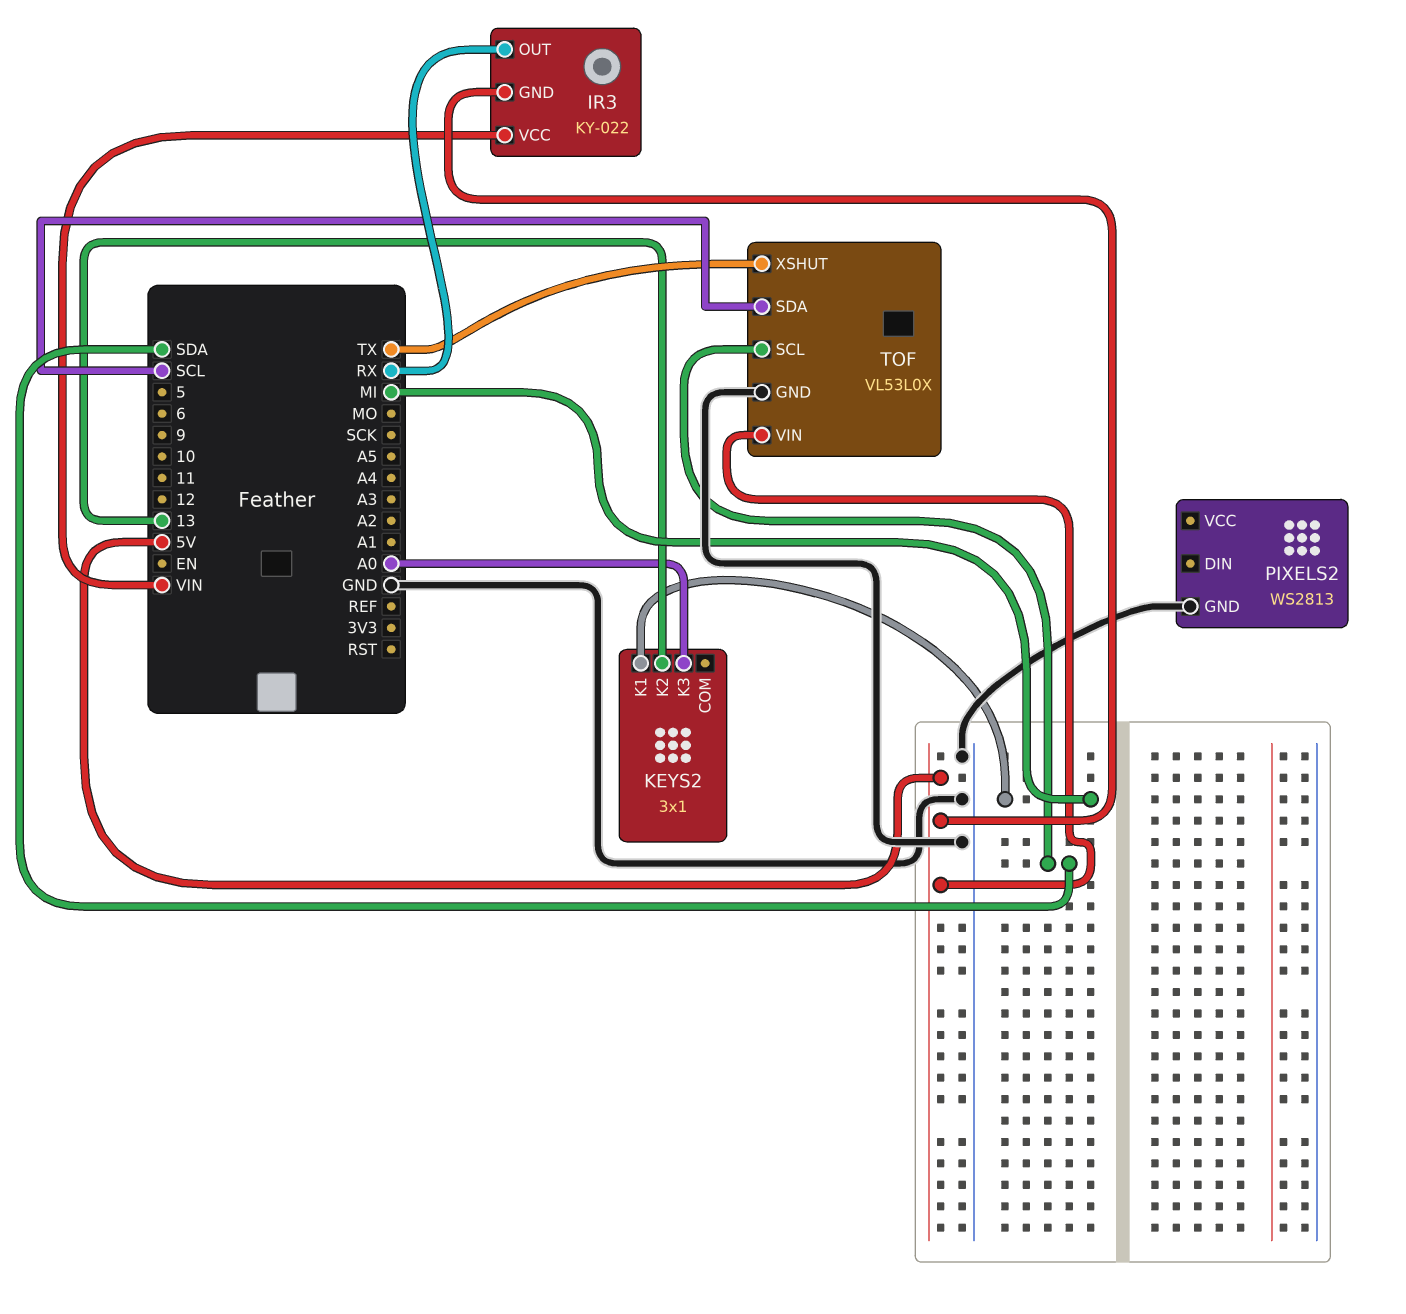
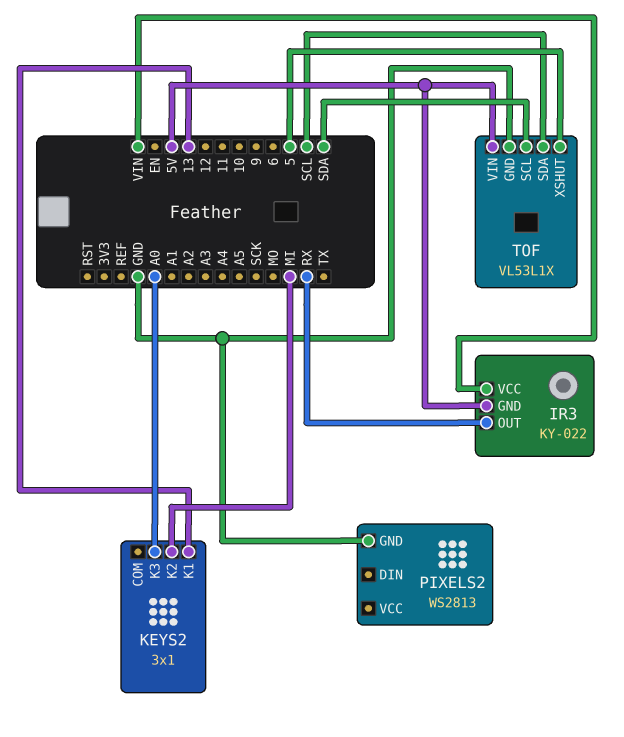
KEYS2 pin K1: MI -> 13
KEYS2 pin K2: 13 -> MI
TOF: VL53L0X -> VL53L1X
TOF pin XSHUT: TX -> 5

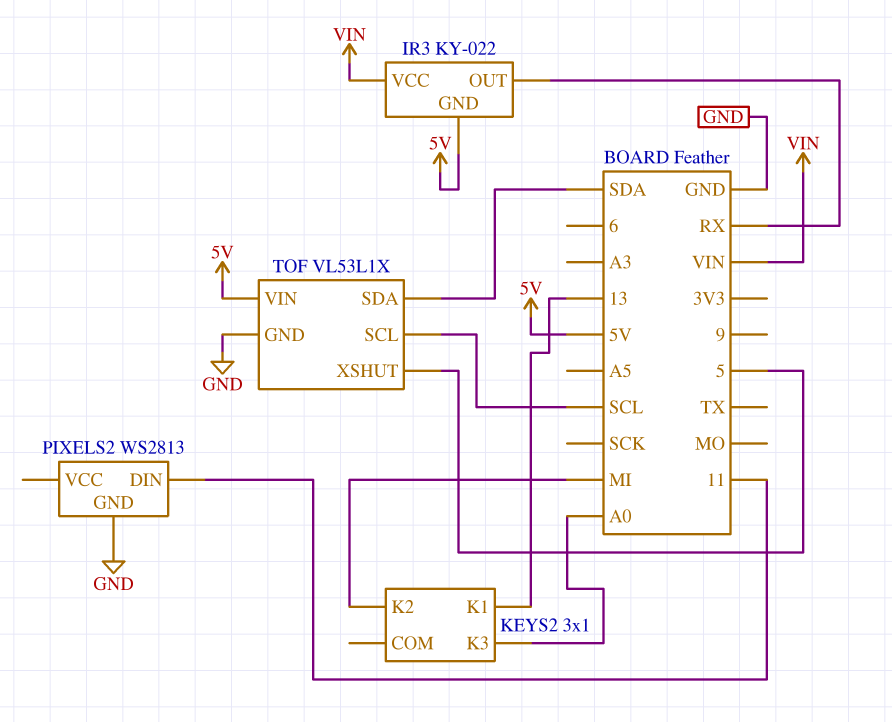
PIXELS2 pin DIN: none -> 11
TOF pin SCL: SDA -> SCL
TOF pin SDA: SCL -> SDA

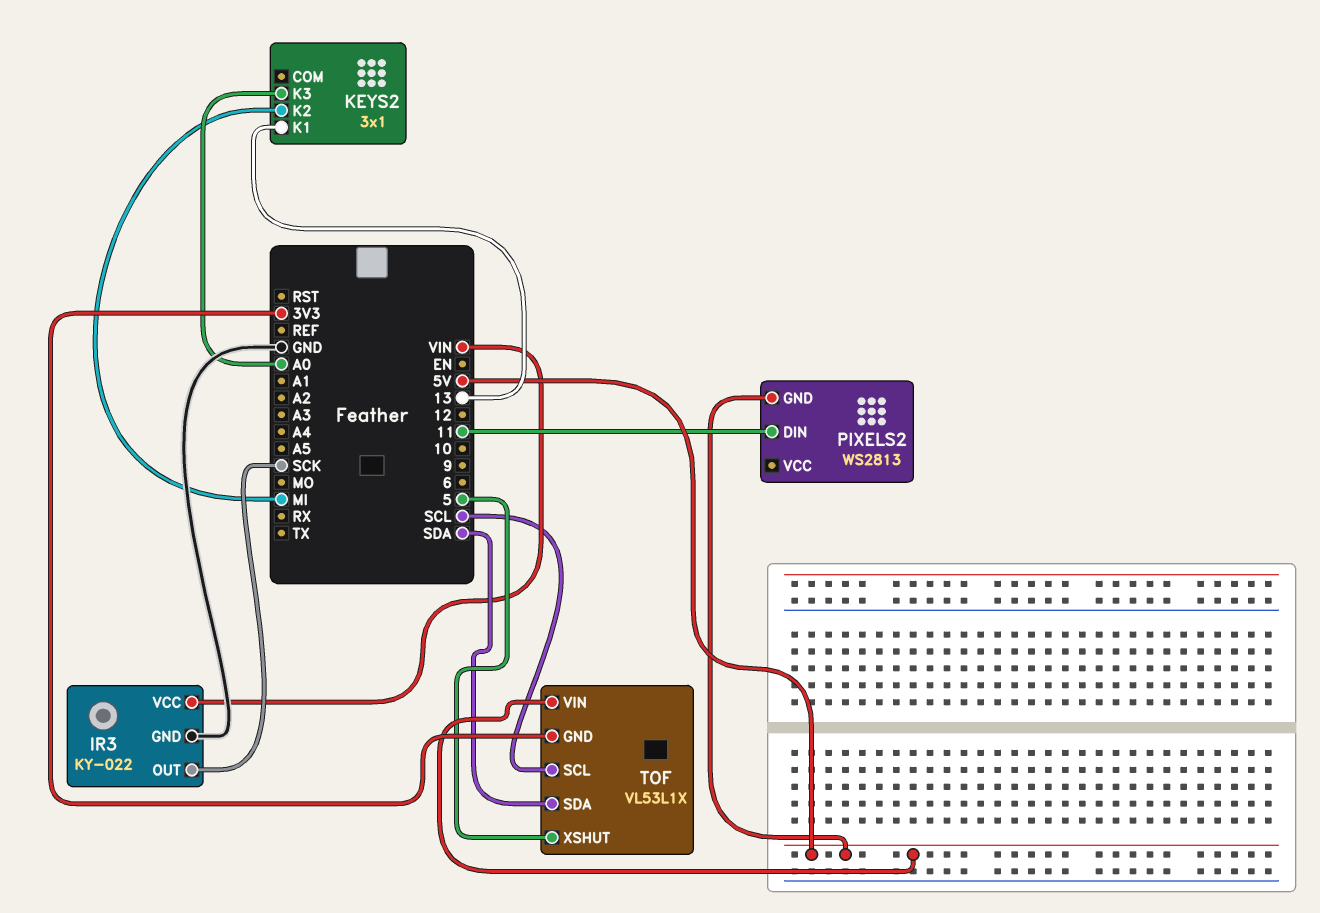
IR3 pin GND: 5V -> GND
IR3 pin OUT: RX -> SCK
PIXELS2 pin GND: GND -> 5V
TOF pin GND: GND -> 3V3

